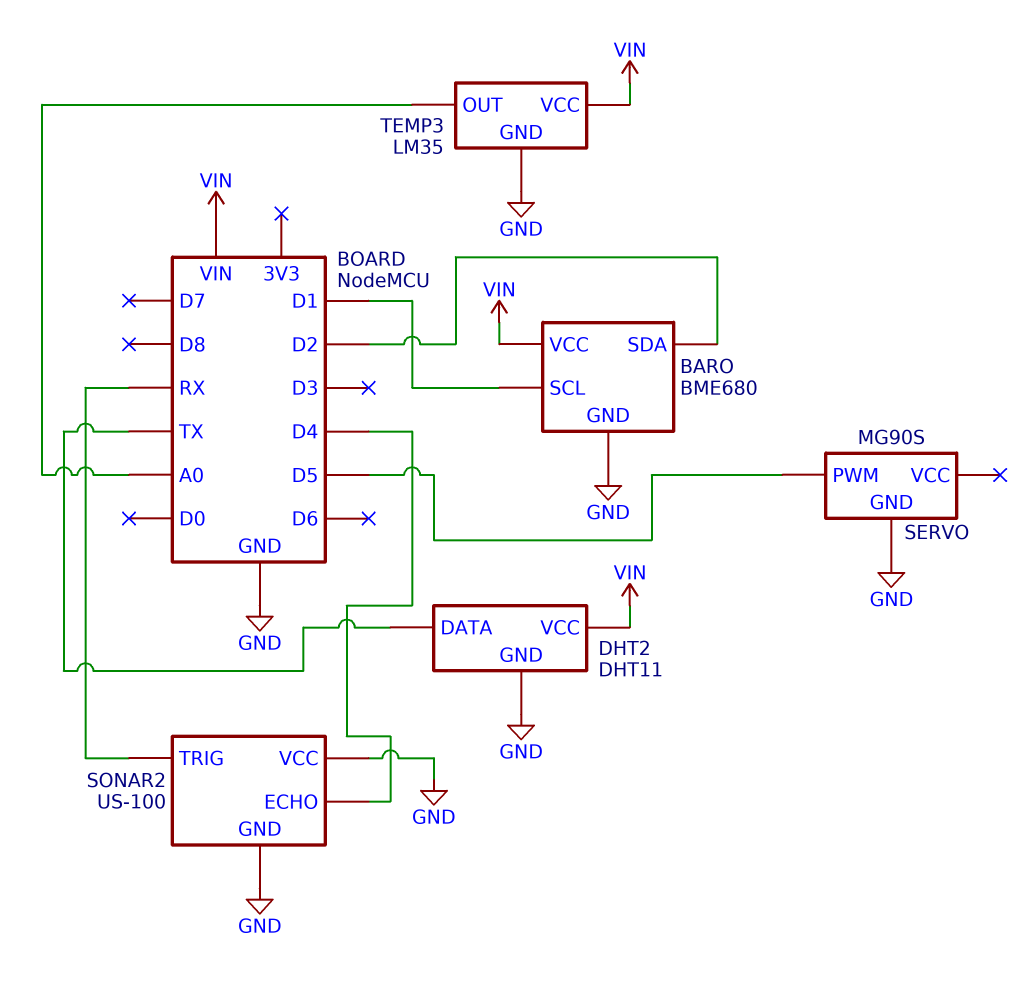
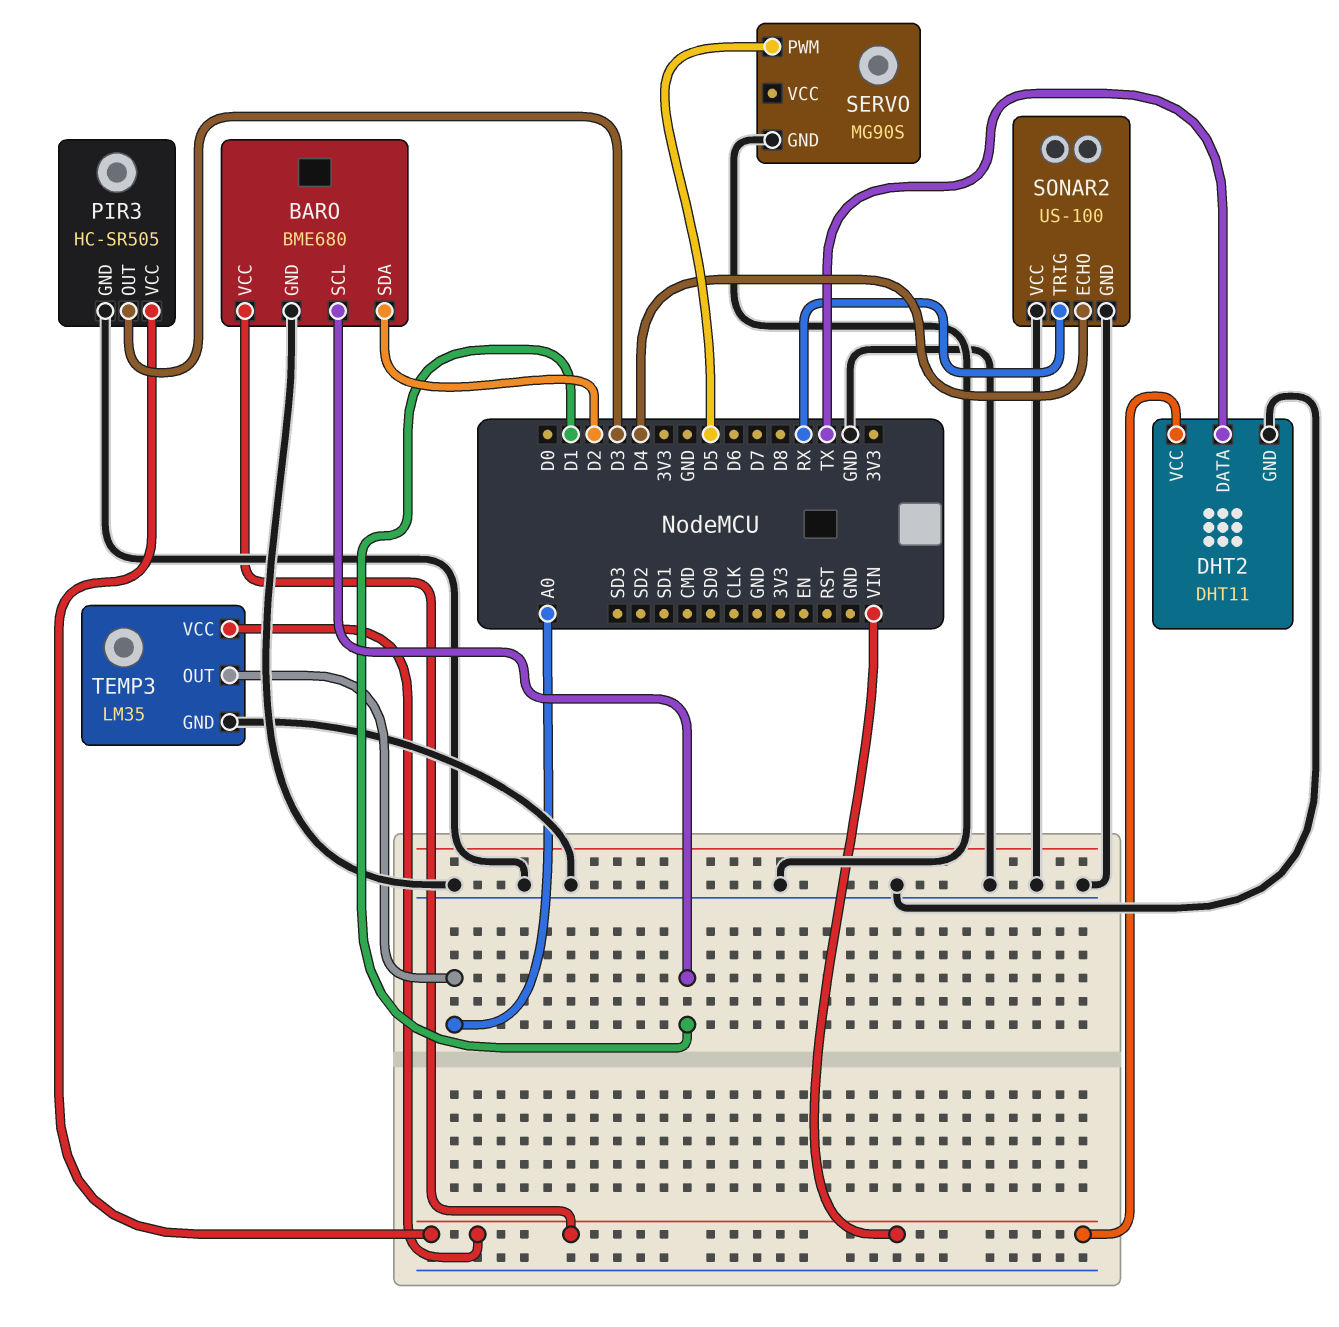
PIR3: none -> HC-SR505
PIR3 pin GND: none -> GND
PIR3 pin OUT: none -> D3
PIR3 pin VCC: none -> VIN

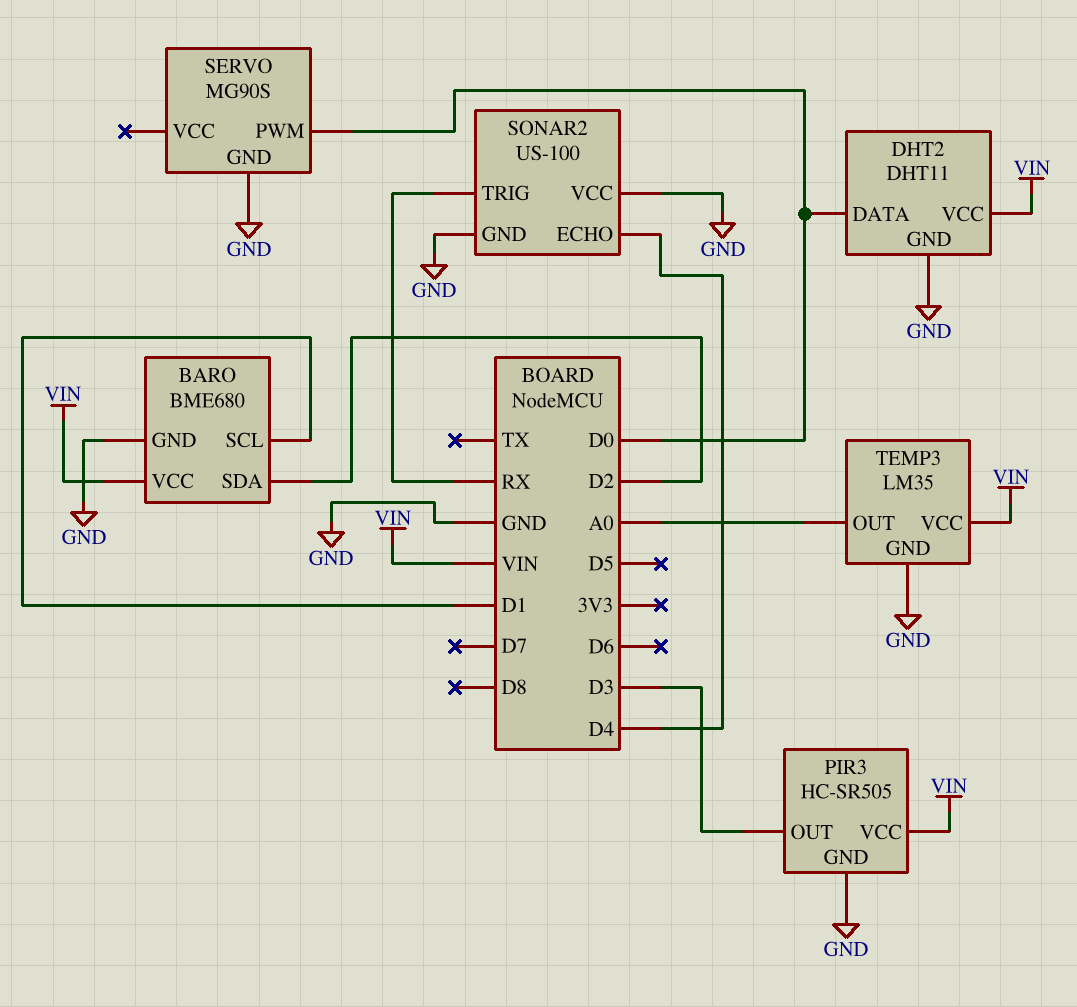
DHT2 pin DATA: TX -> D0
SERVO pin PWM: D5 -> D0

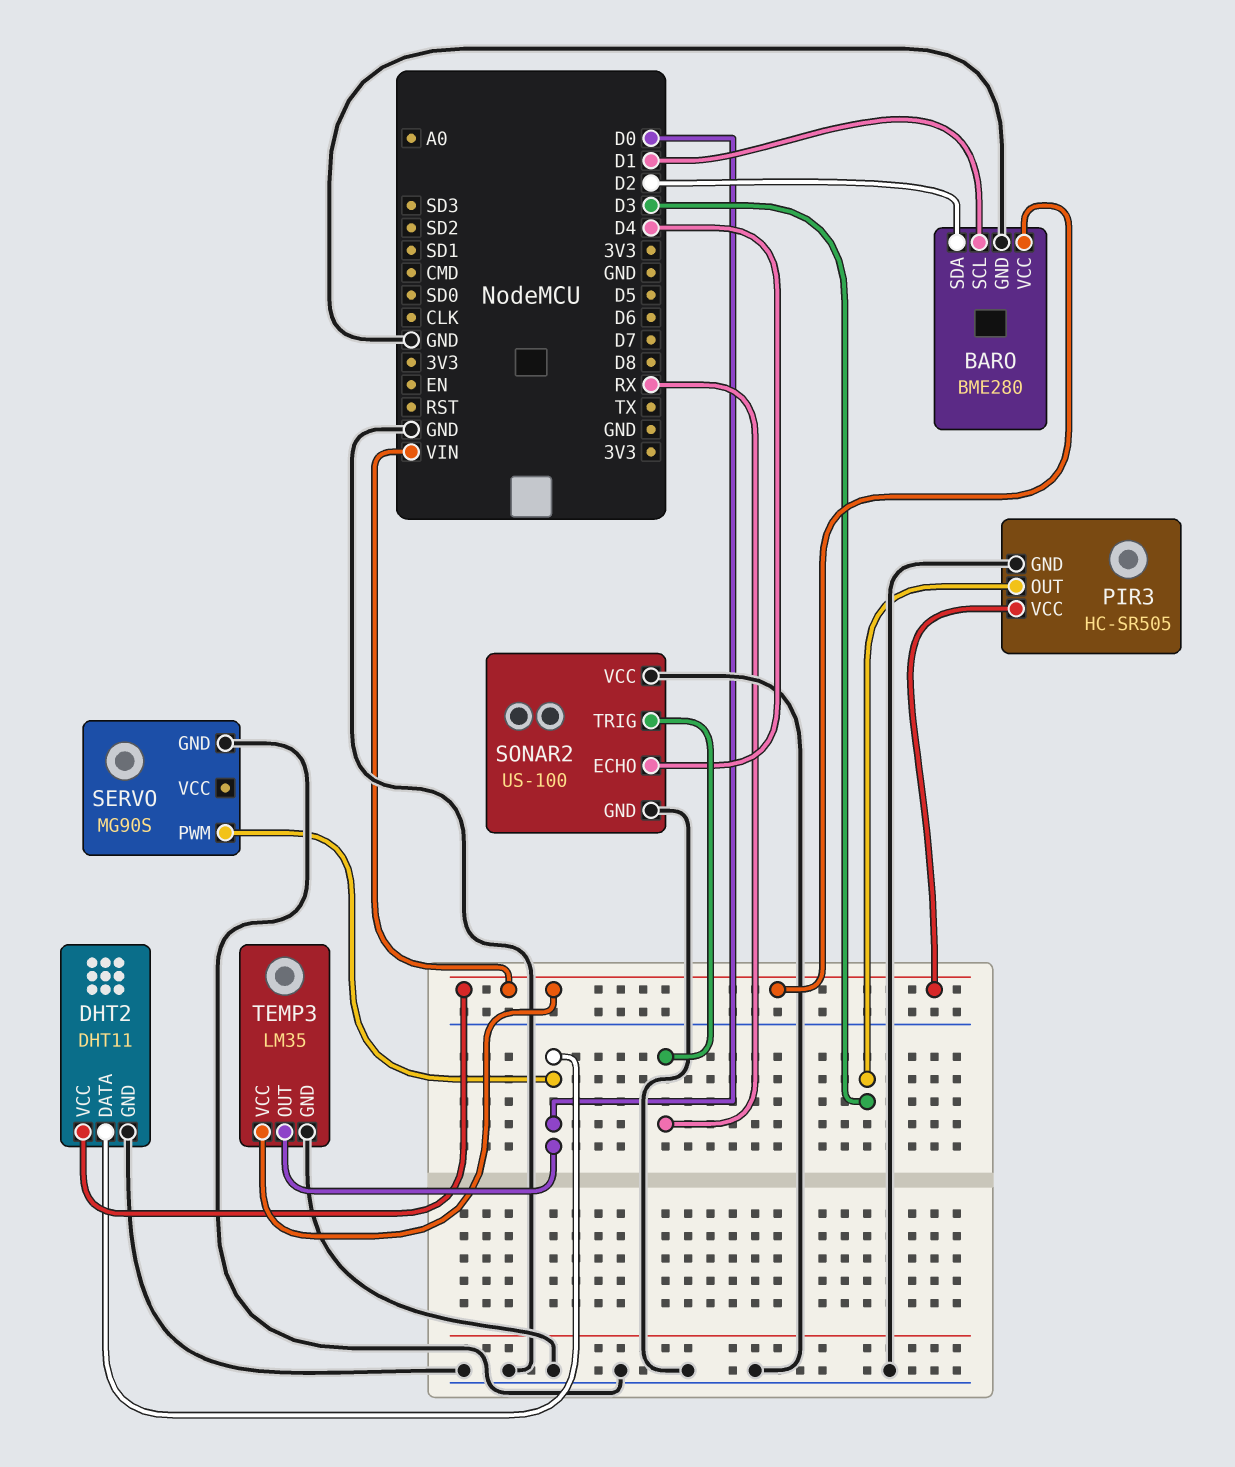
BARO: BME680 -> BME280
TEMP3 pin OUT: A0 -> D0

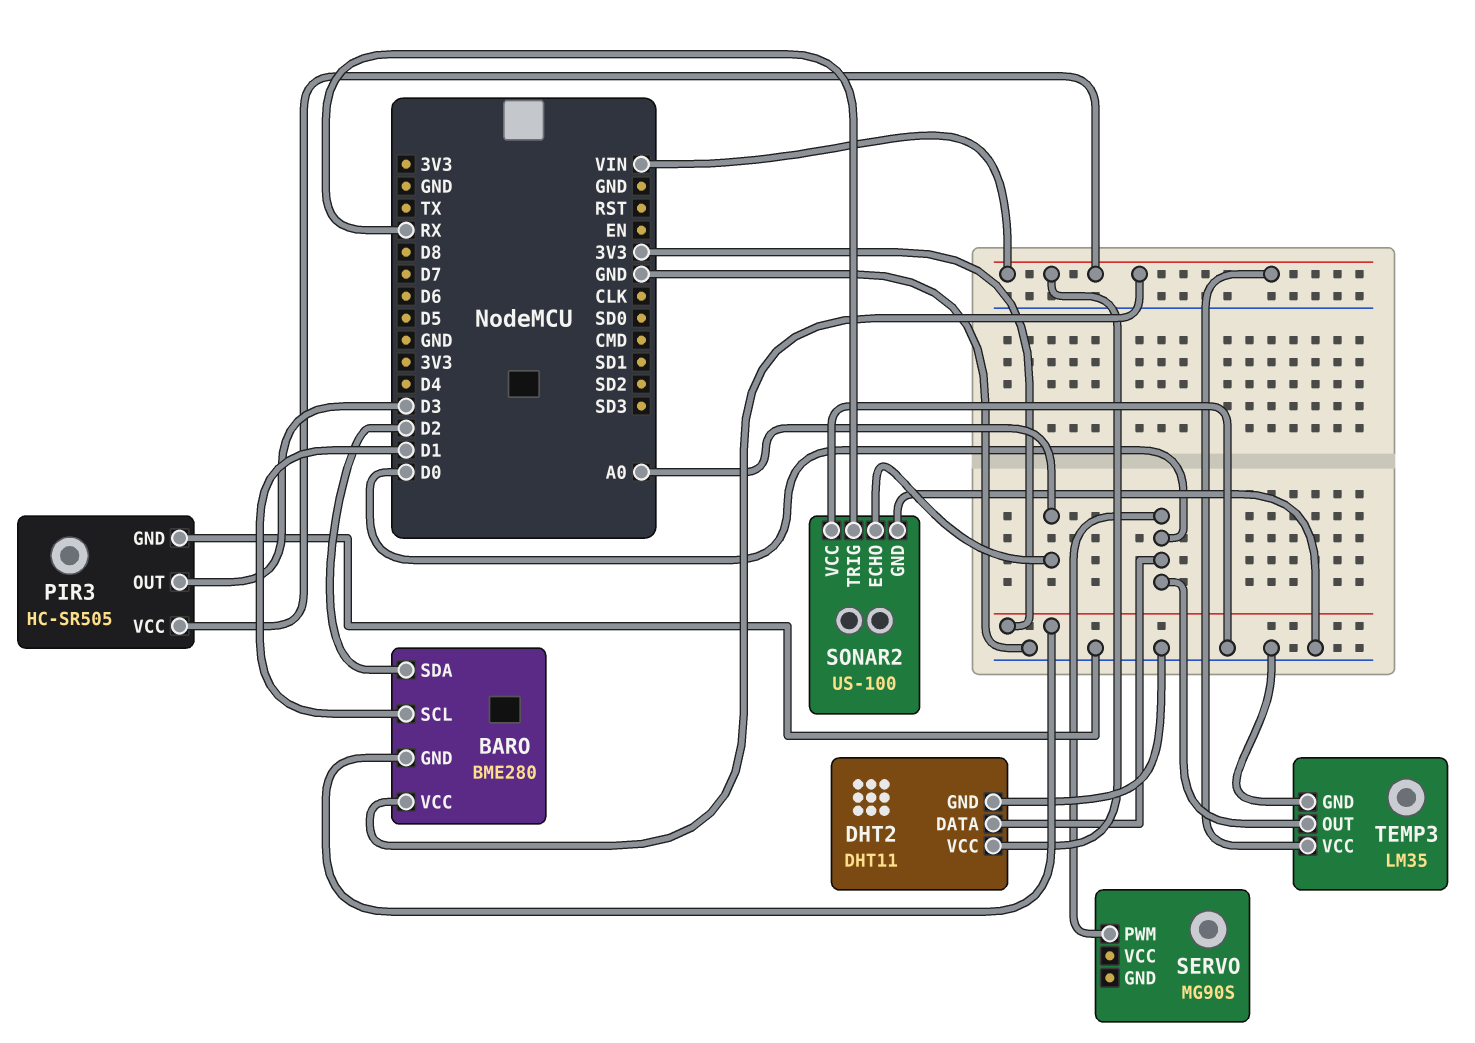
BARO pin GND: GND -> 3V3
SERVO pin GND: GND -> none
SONAR2 pin ECHO: D4 -> A0

